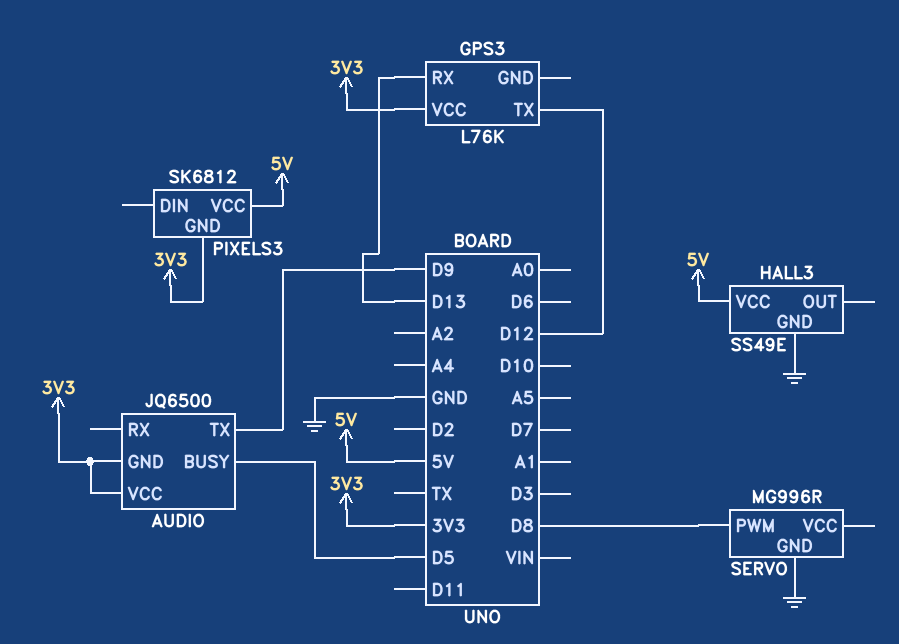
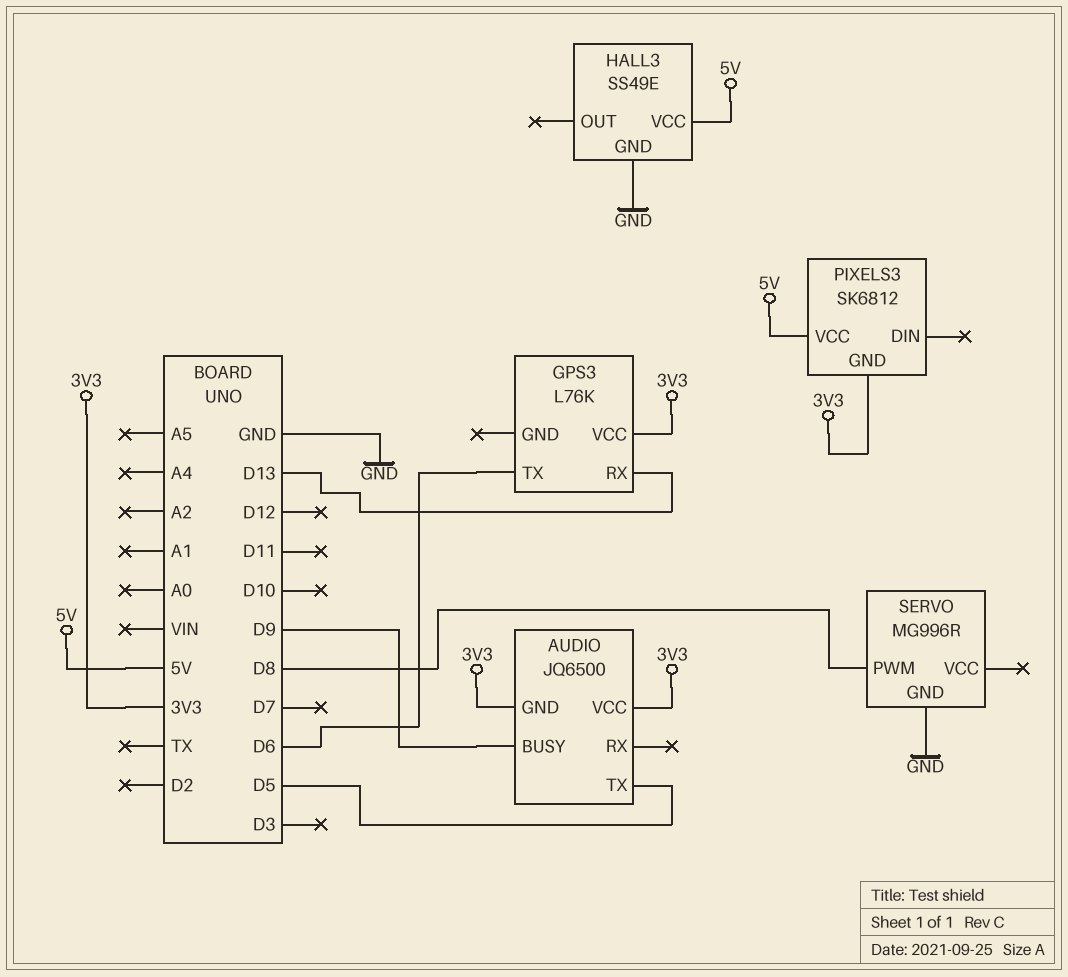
AUDIO pin BUSY: D5 -> D9
AUDIO pin TX: D9 -> D5
GPS3 pin TX: D12 -> D6

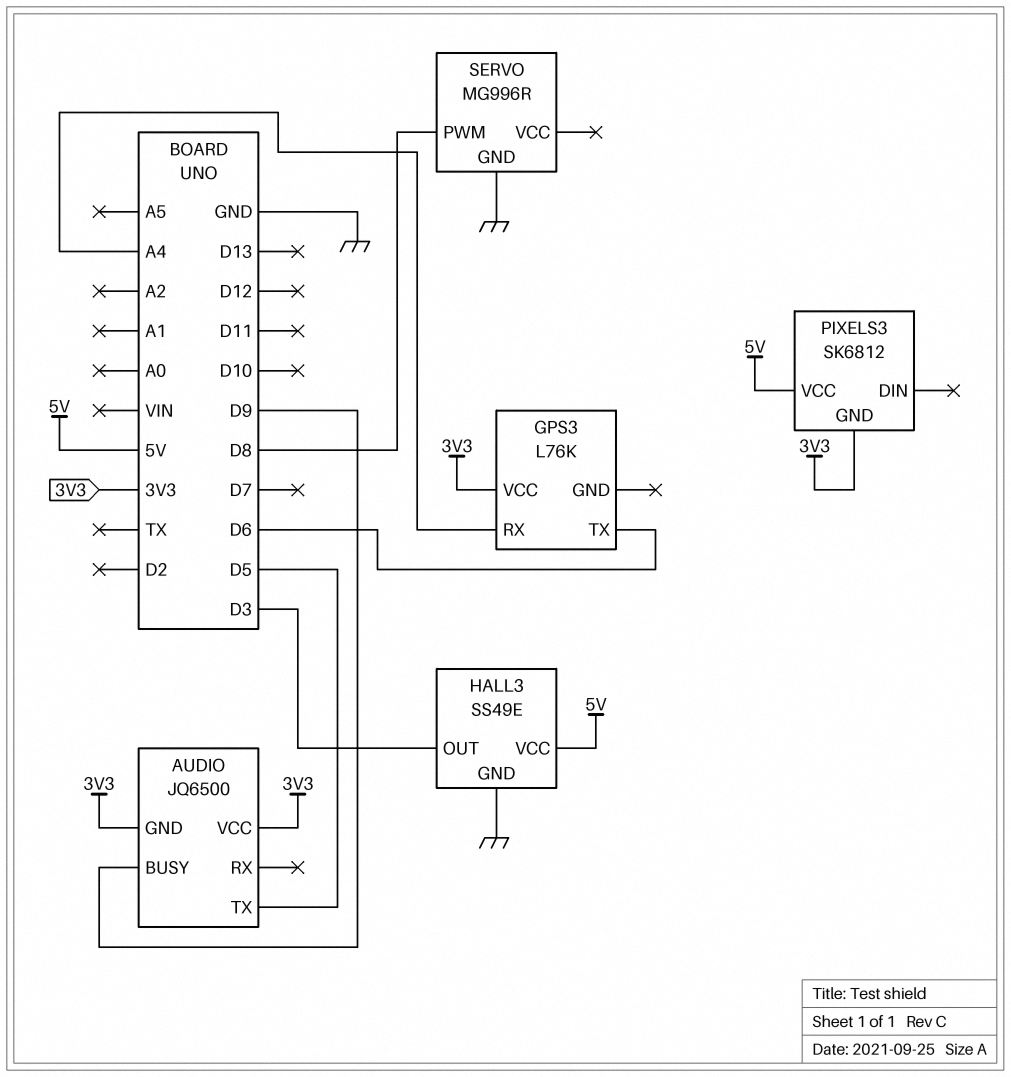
GPS3 pin RX: D13 -> A4
HALL3 pin OUT: none -> D3

